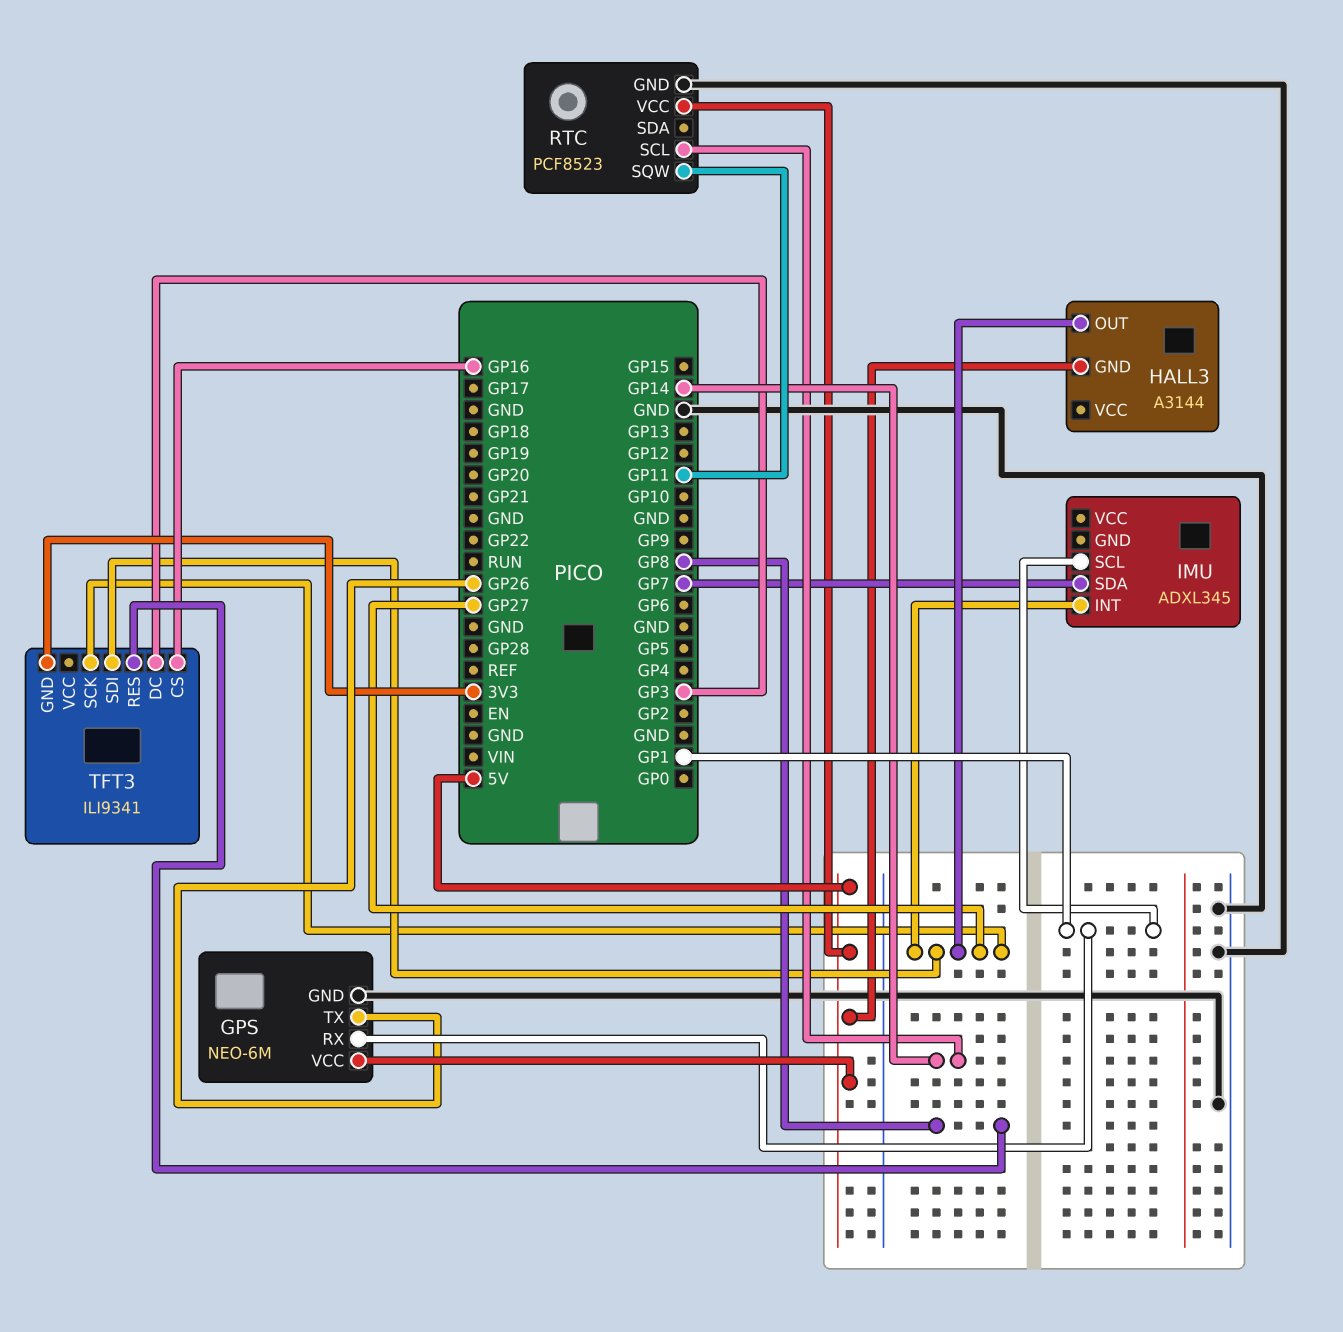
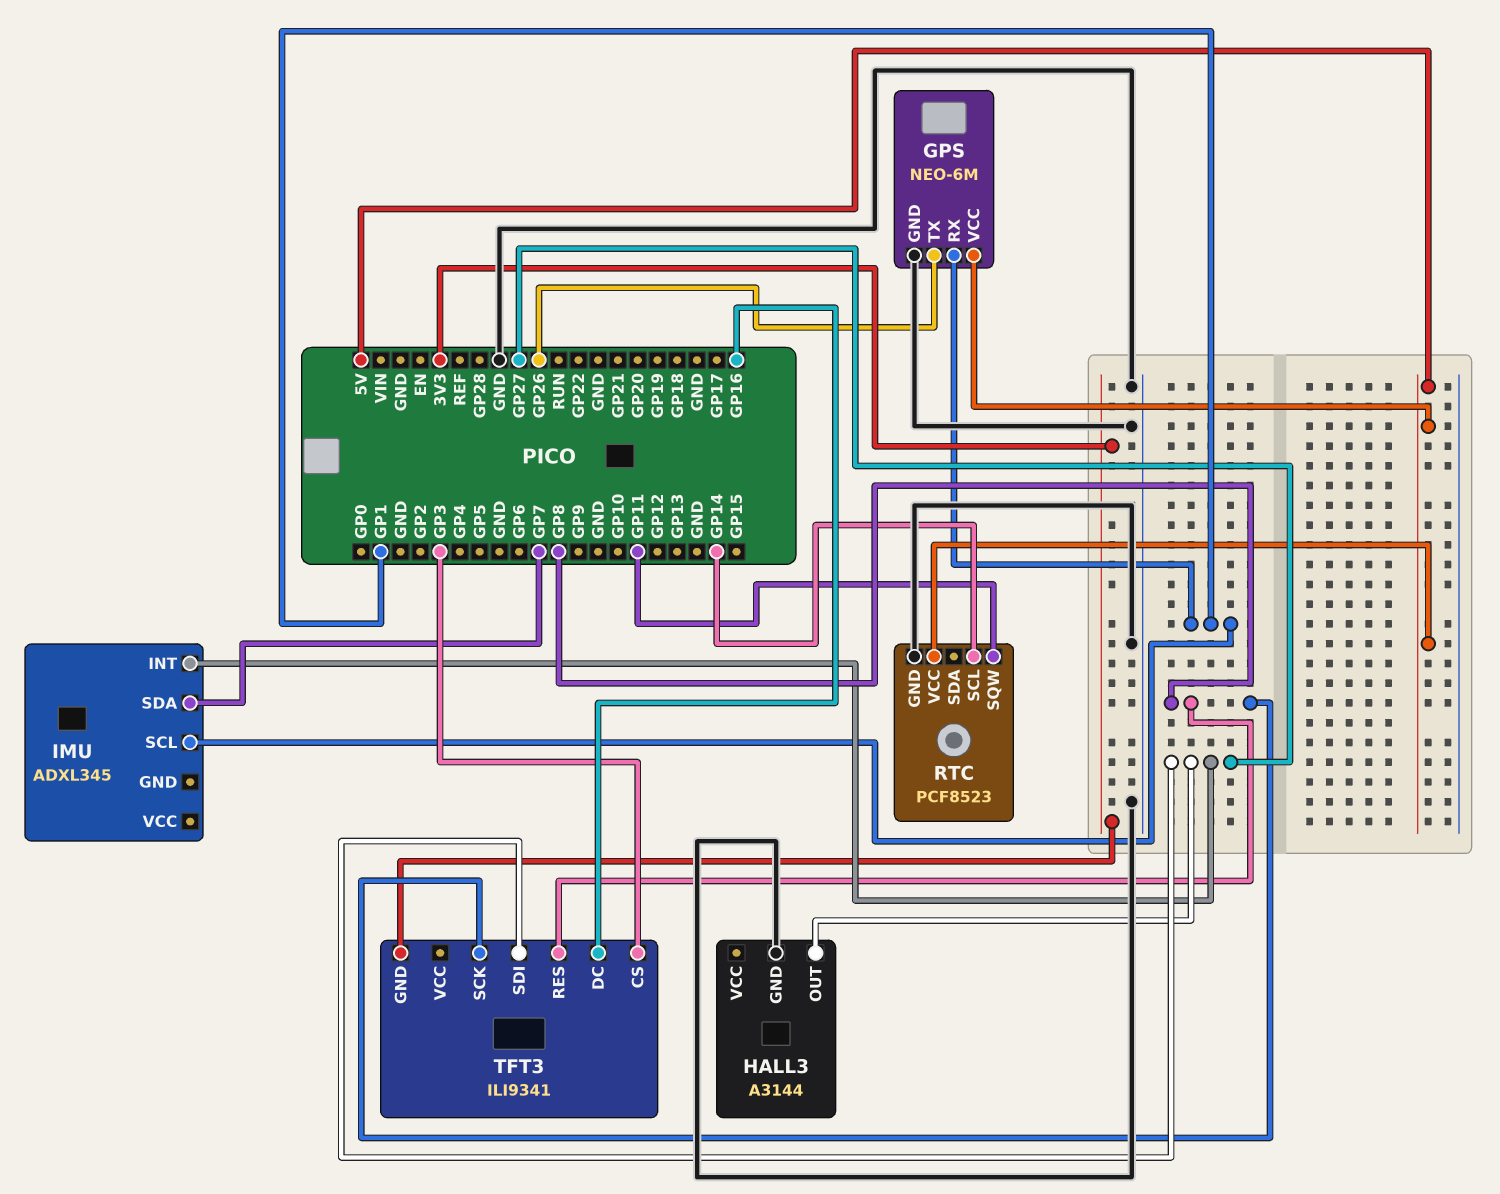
HALL3 pin GND: 5V -> GND
TFT3 pin CS: GP16 -> GP3
TFT3 pin DC: GP3 -> GP16
TFT3 pin SCK: GP27 -> GP8

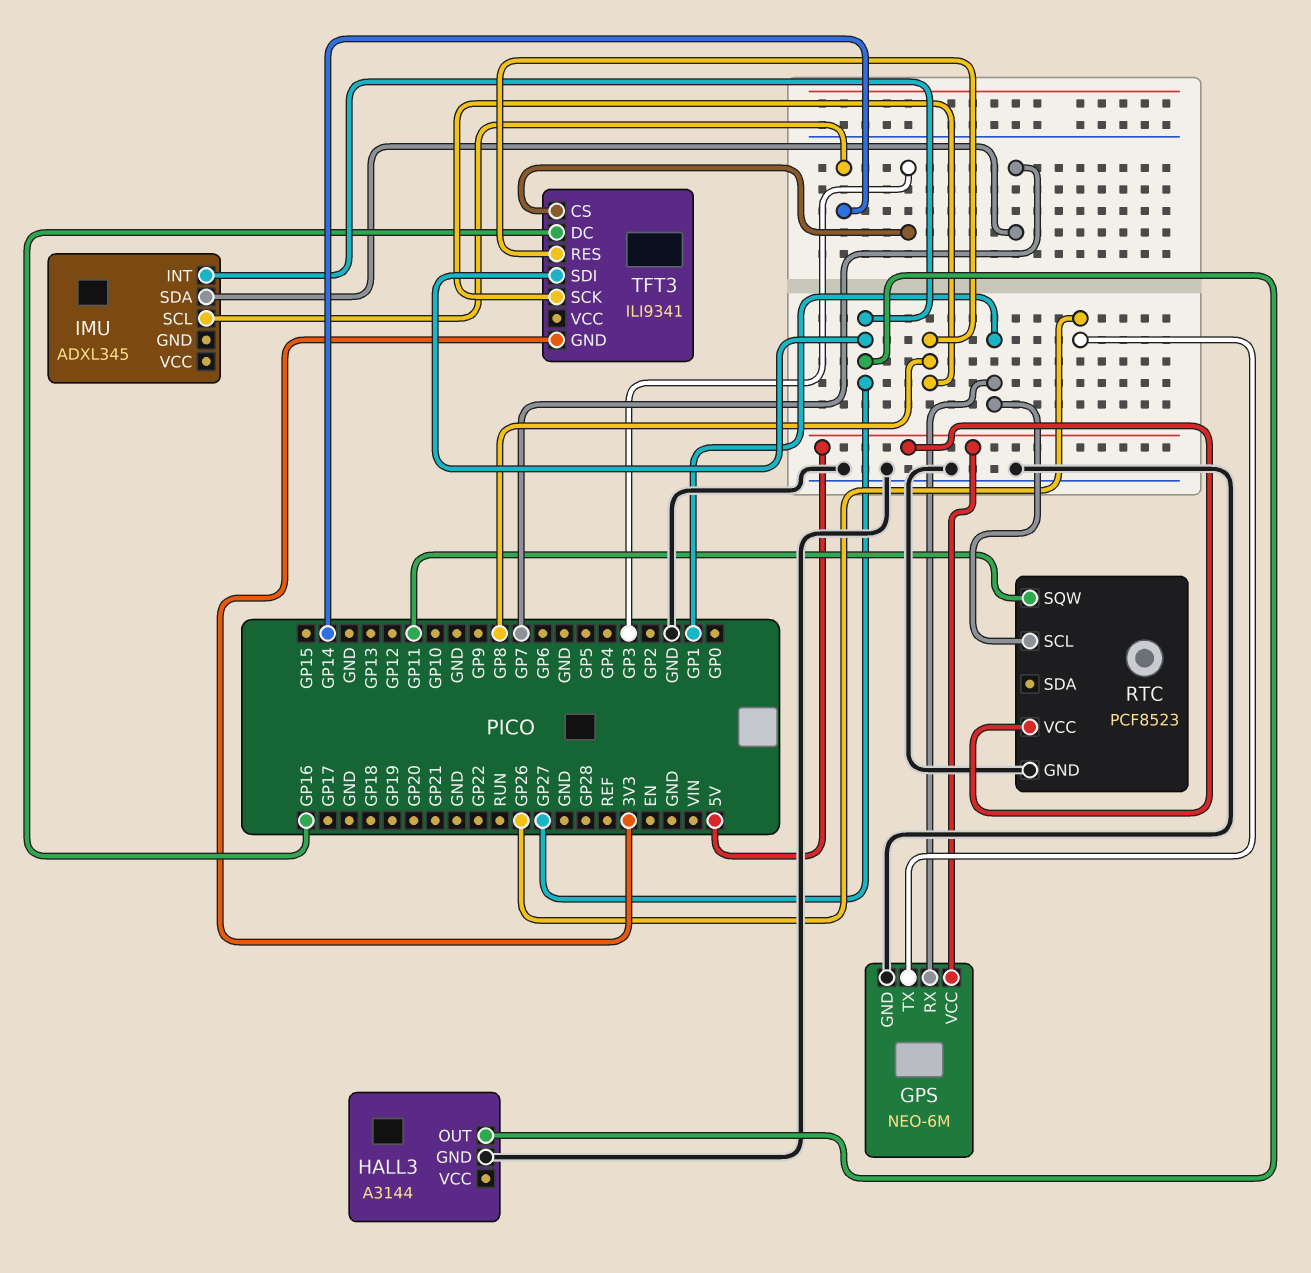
IMU pin SCL: GP1 -> GP14
RTC pin SCL: GP14 -> GP1

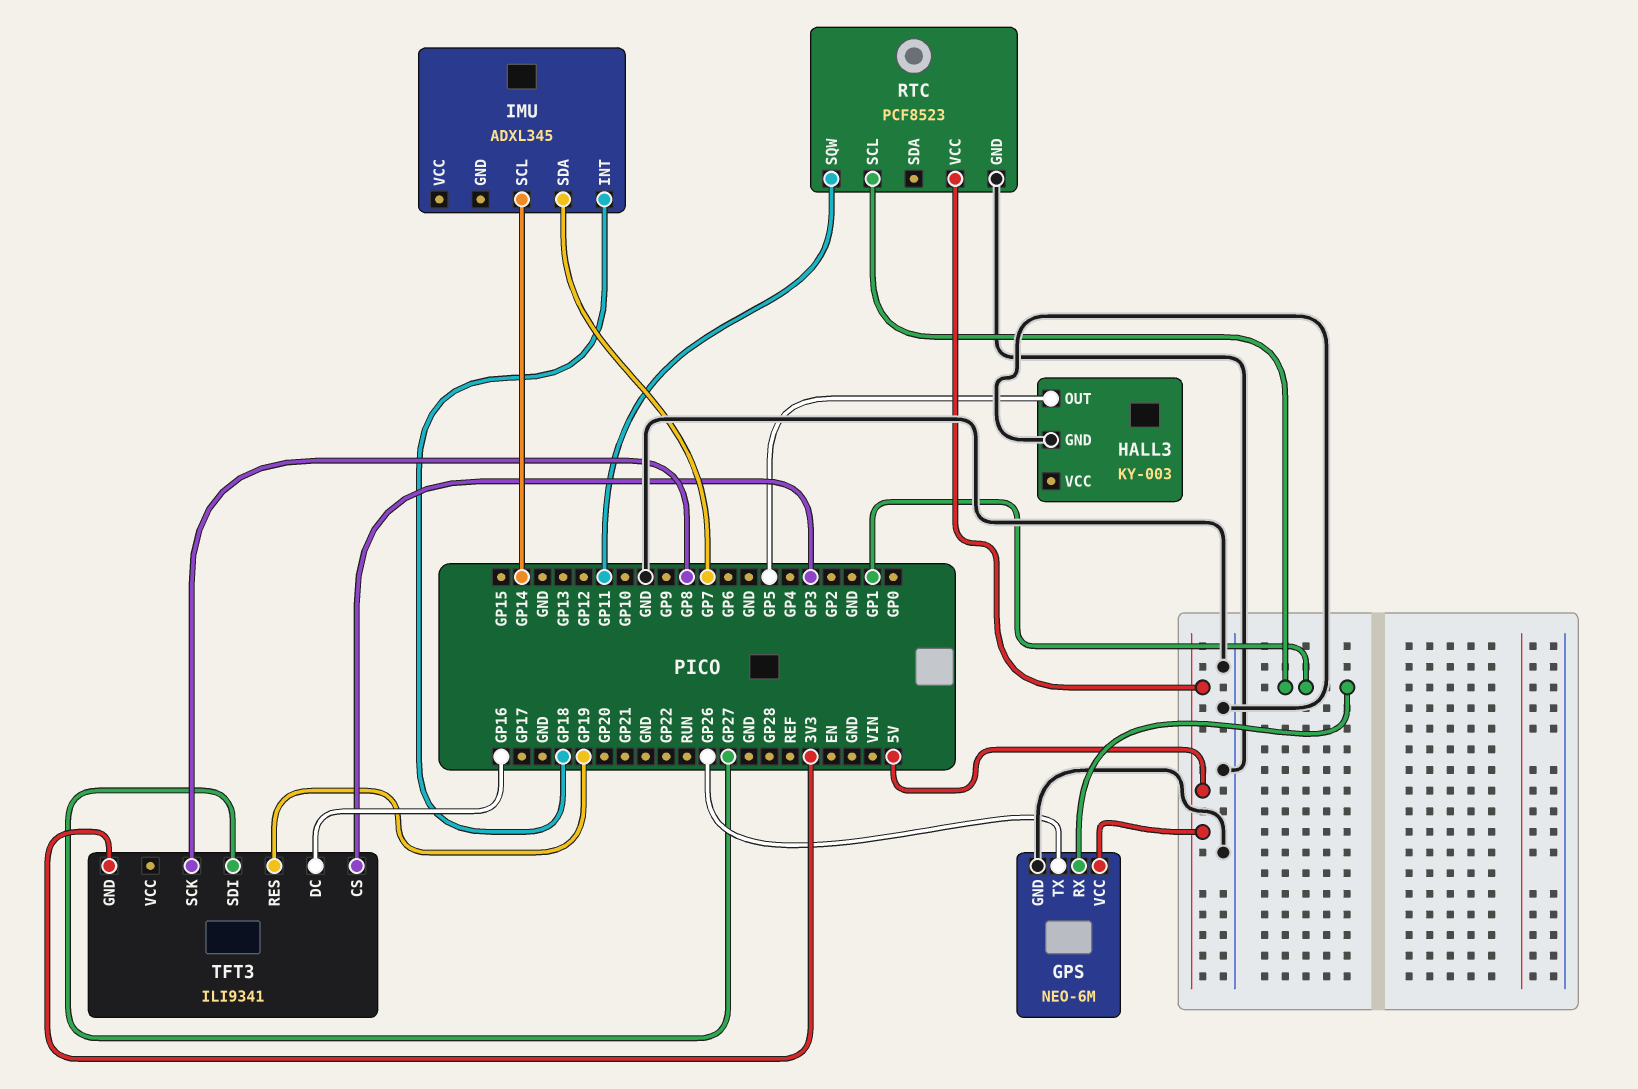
HALL3: A3144 -> KY-003
HALL3 pin OUT: GP27 -> GP5
IMU pin INT: GP27 -> GP18
TFT3 pin RES: GP8 -> GP19

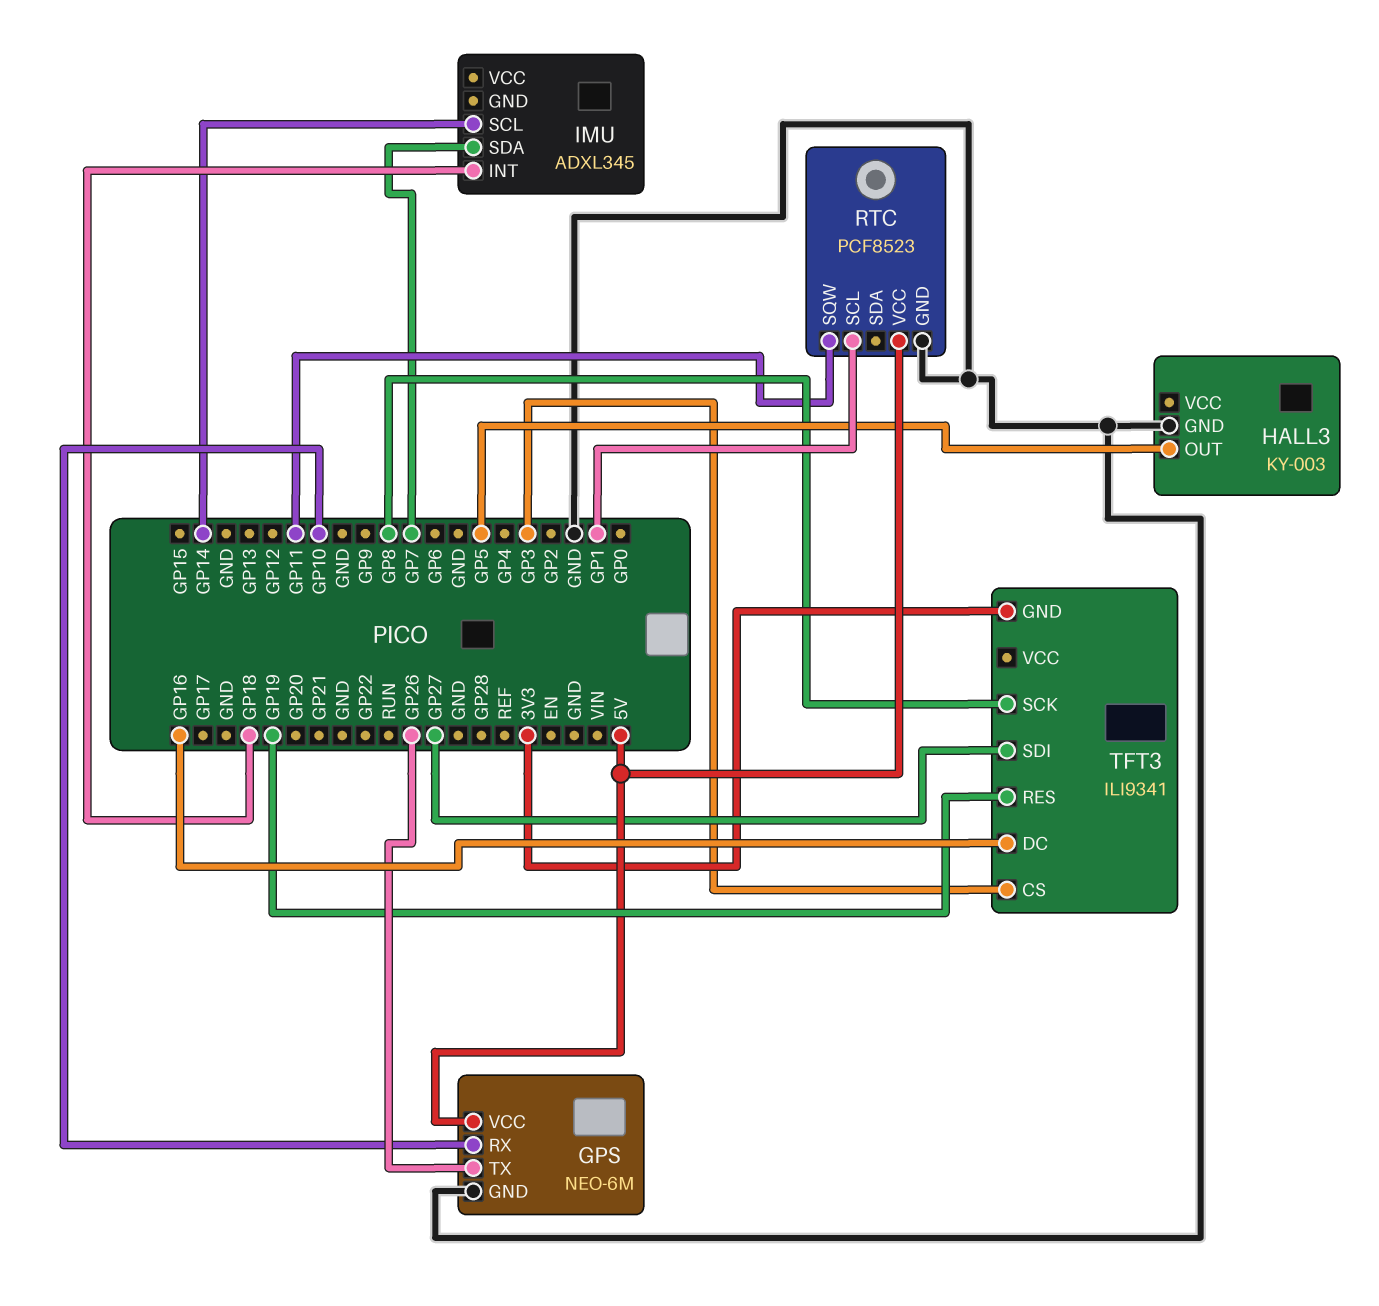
GPS pin RX: GP1 -> GP10

